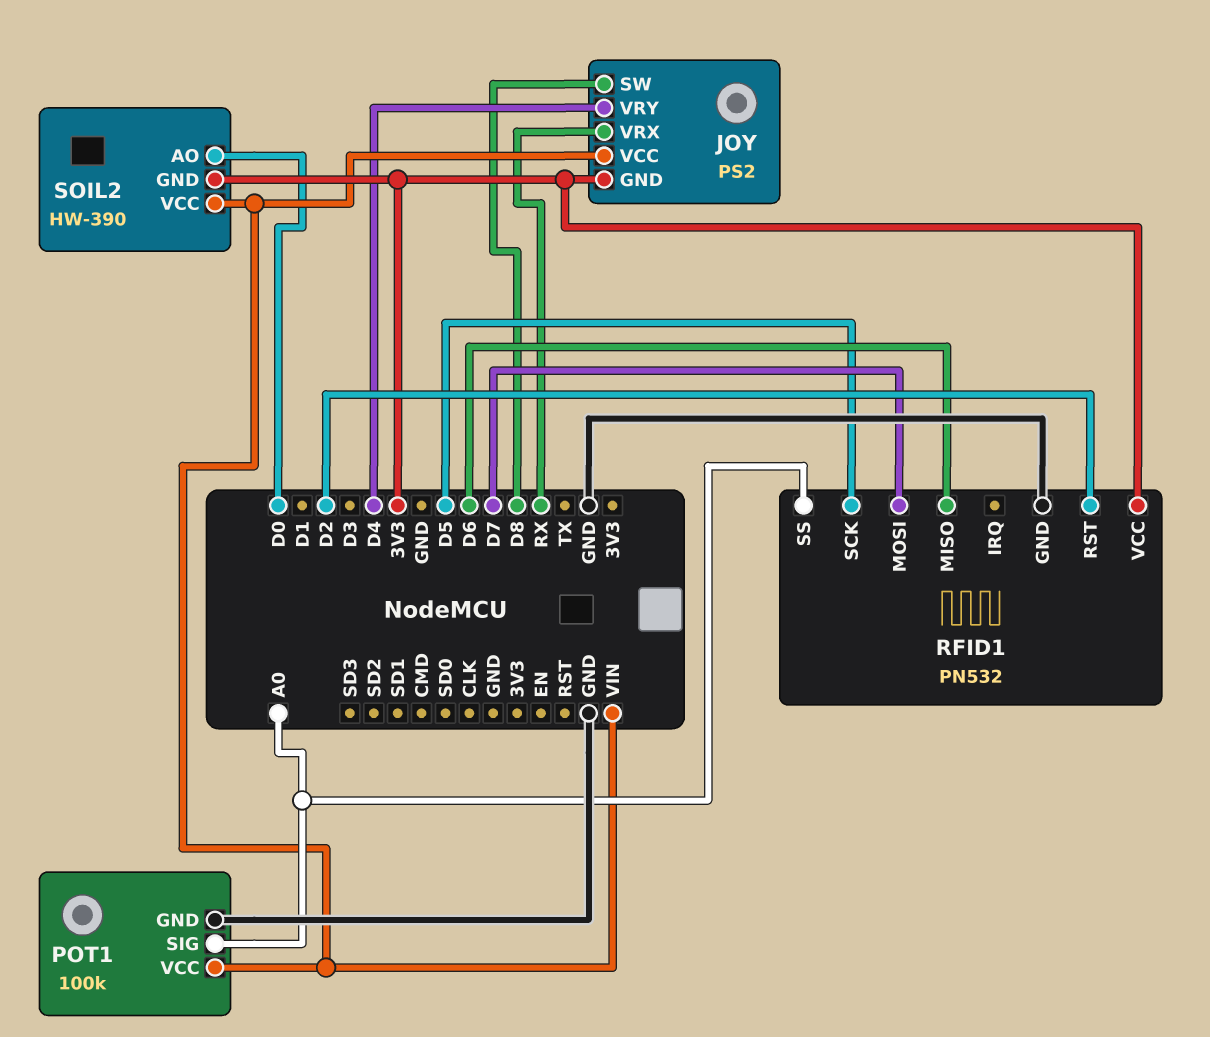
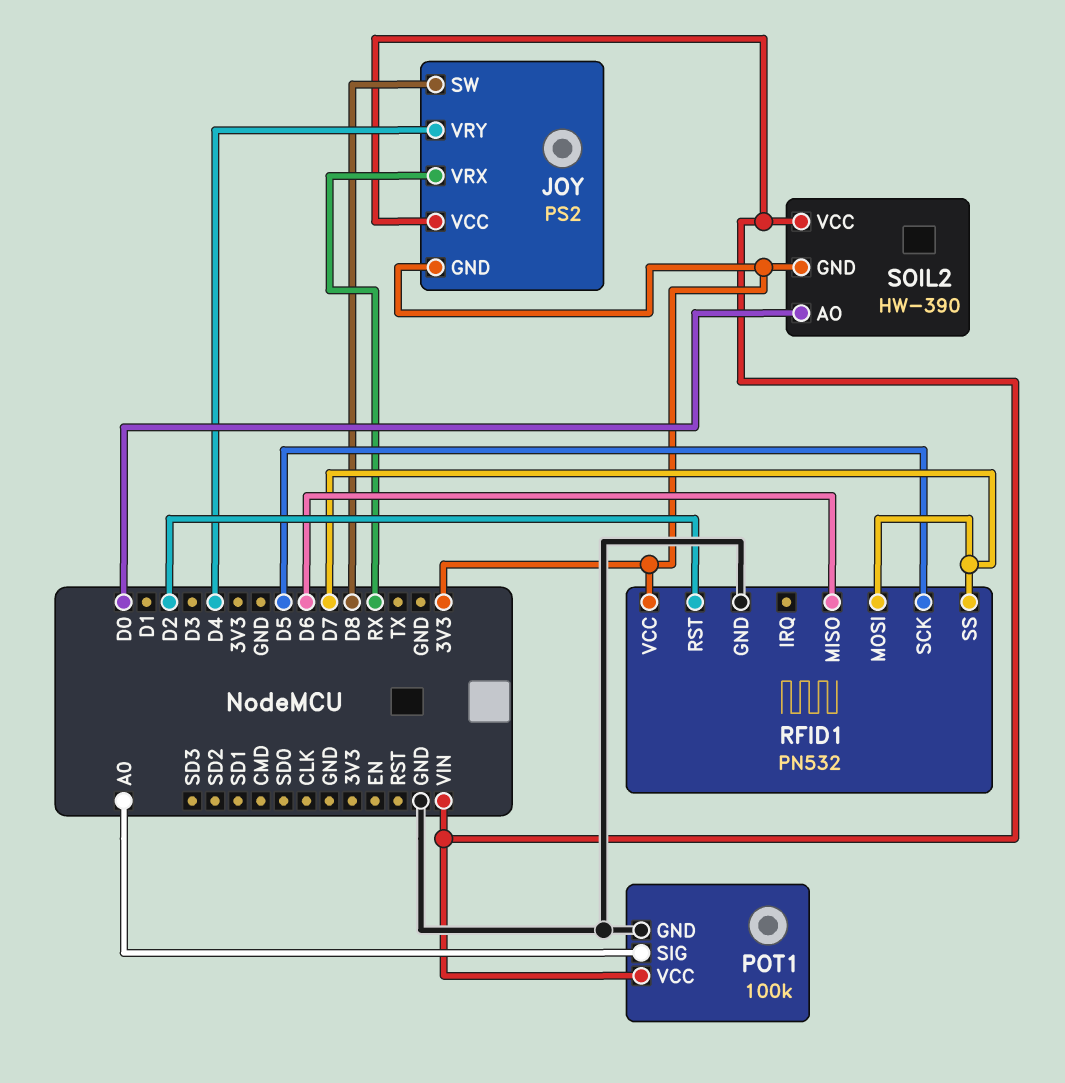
RFID1 pin SS: A0 -> D7

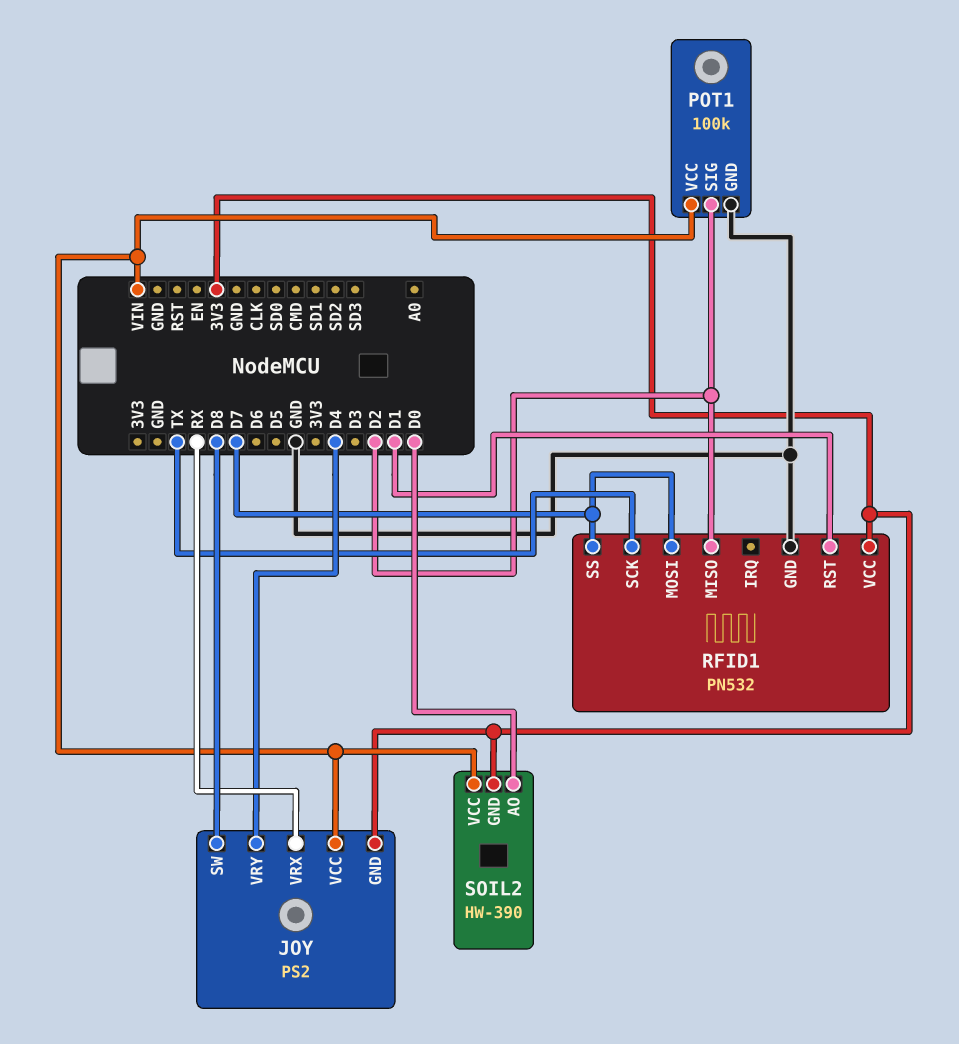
POT1 pin SIG: A0 -> D2
RFID1 pin MISO: D6 -> D2
RFID1 pin RST: D2 -> D1
RFID1 pin SCK: D5 -> TX

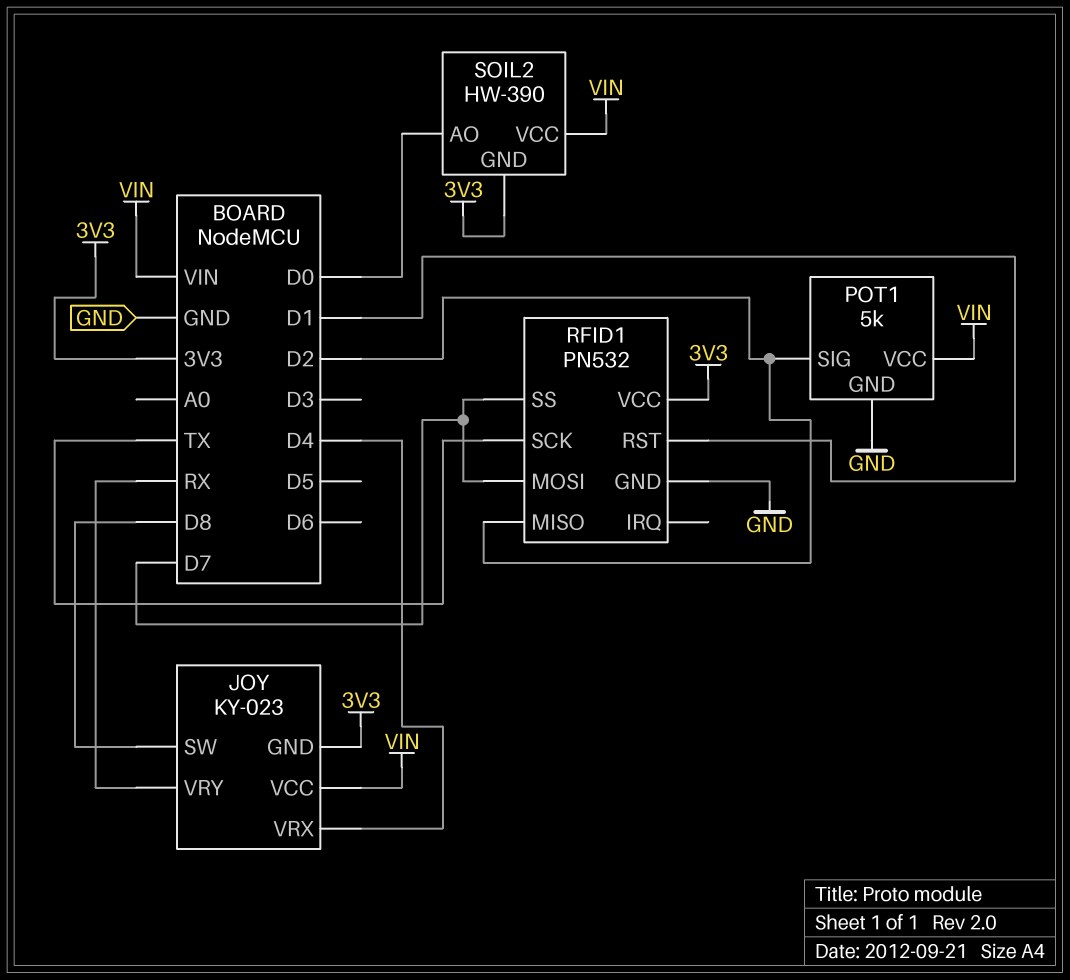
JOY: PS2 -> KY-023
JOY pin VRX: RX -> D4
JOY pin VRY: D4 -> RX
POT1: 100k -> 5k

